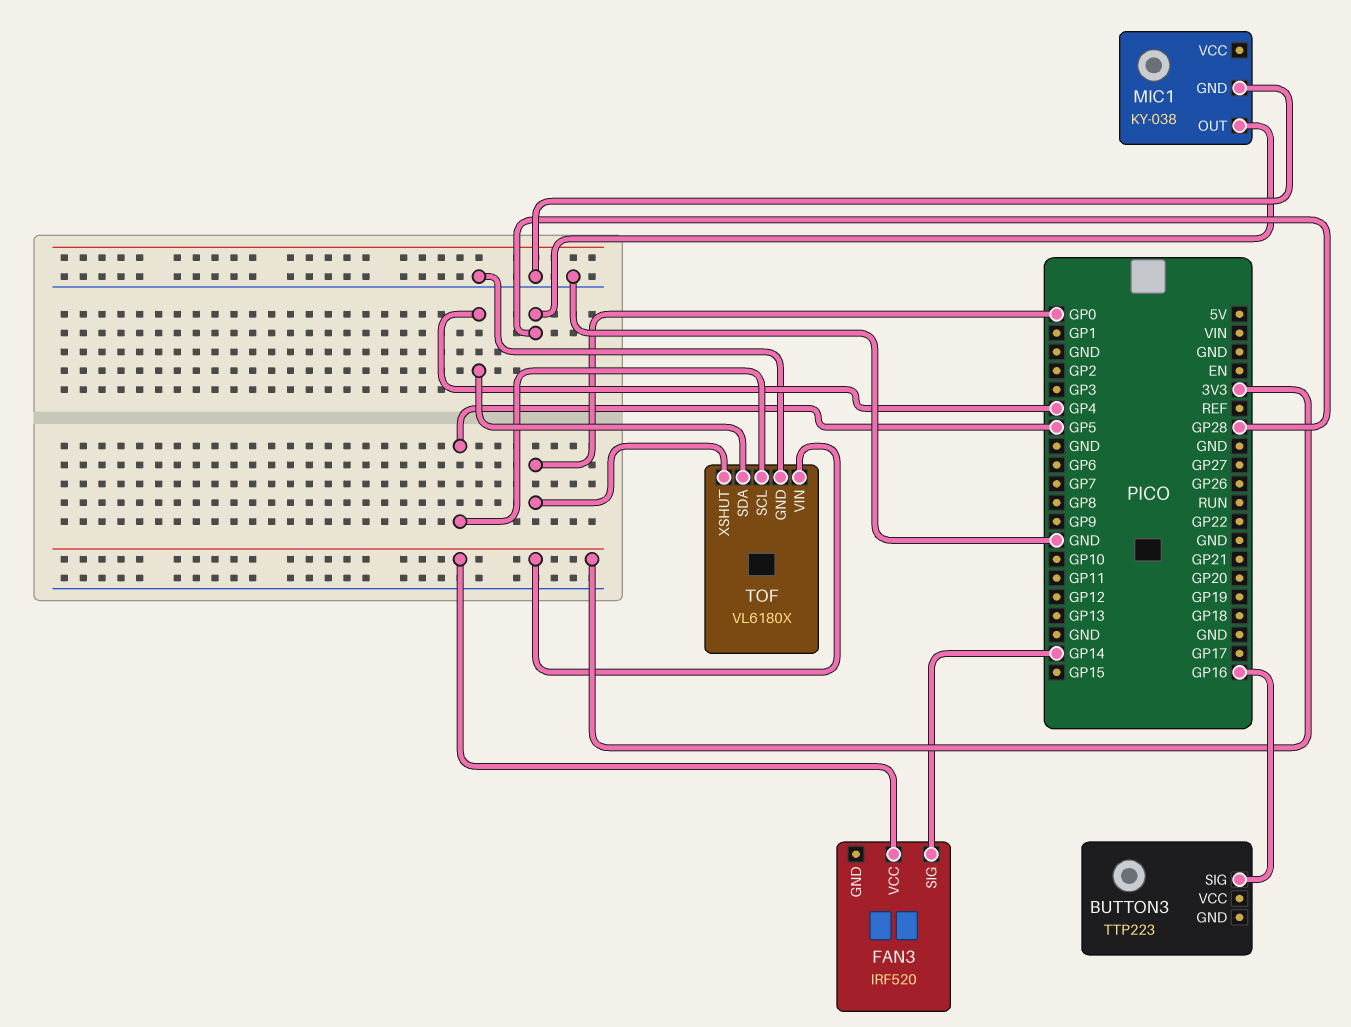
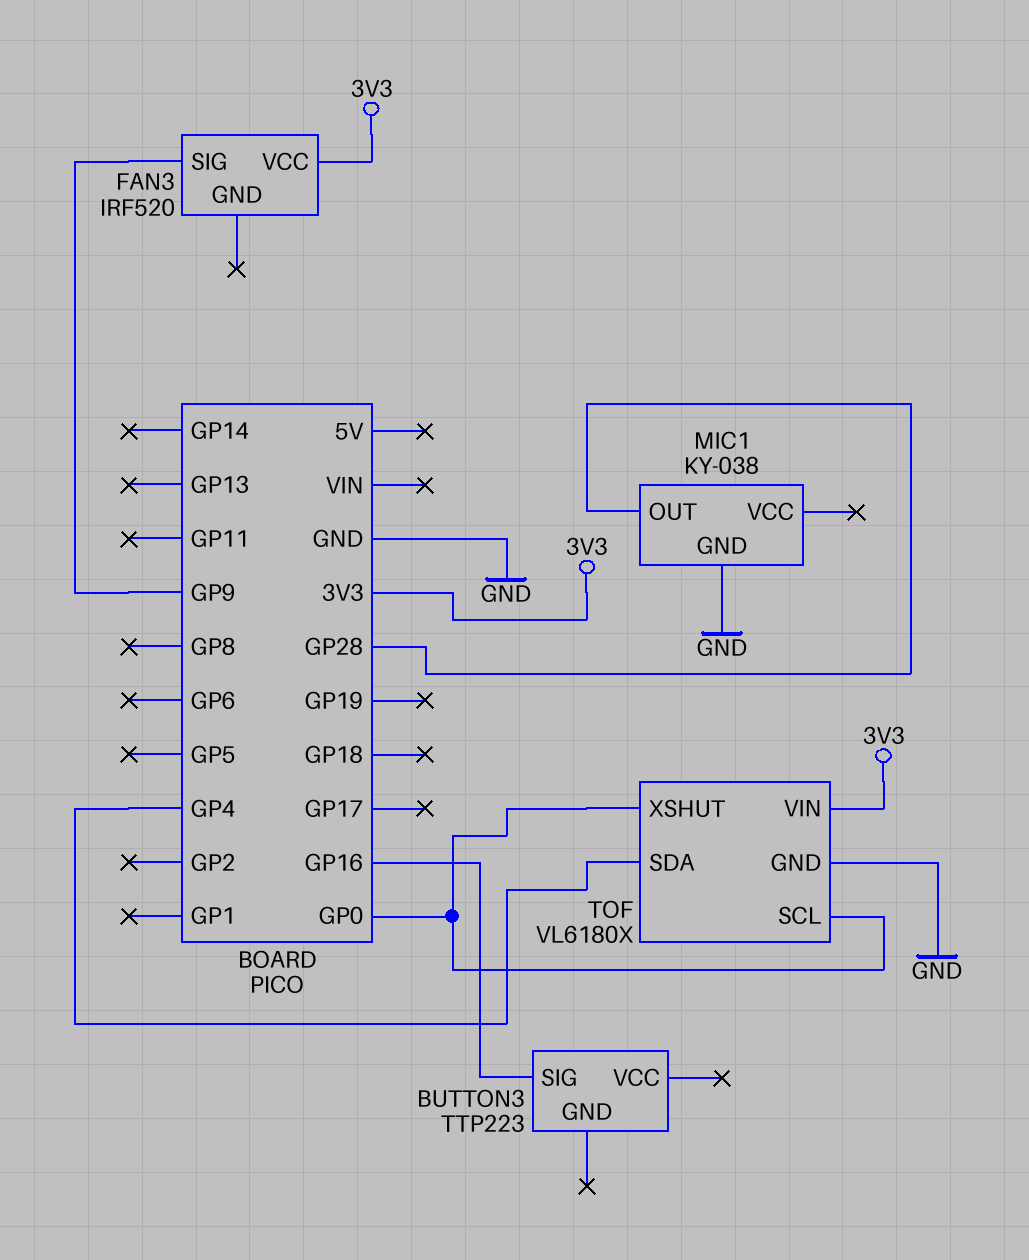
FAN3 pin SIG: GP14 -> GP9
TOF pin SCL: GP5 -> GP0

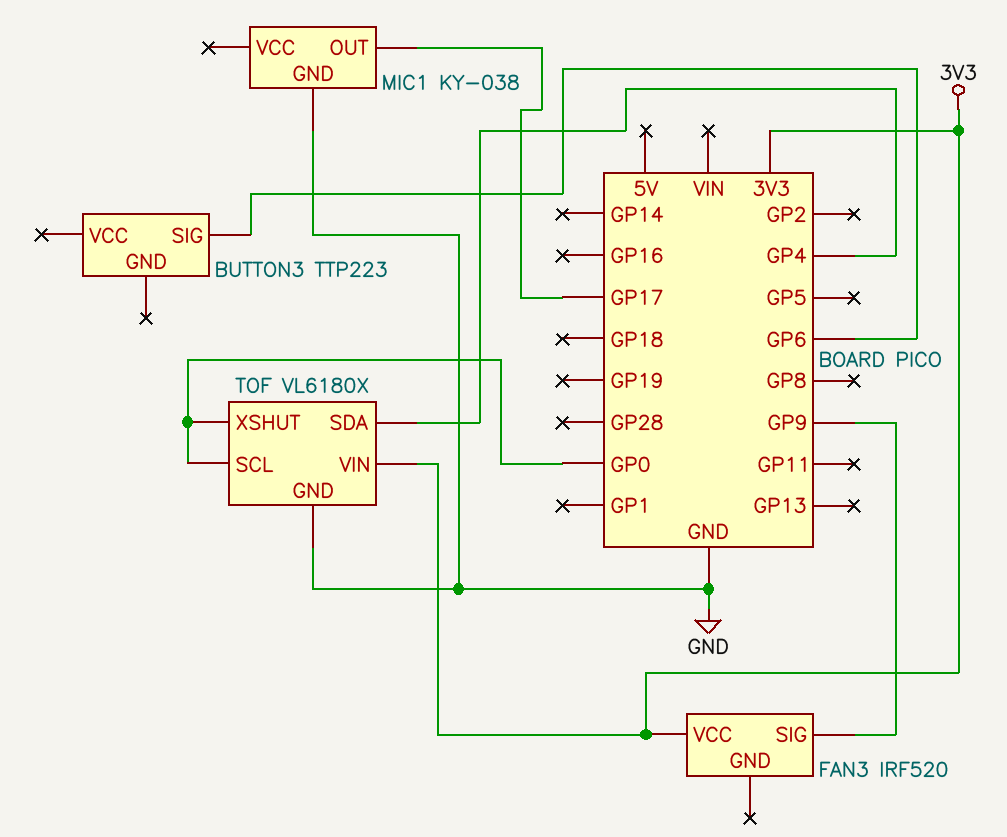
BUTTON3 pin SIG: GP16 -> GP6
MIC1 pin OUT: GP28 -> GP17

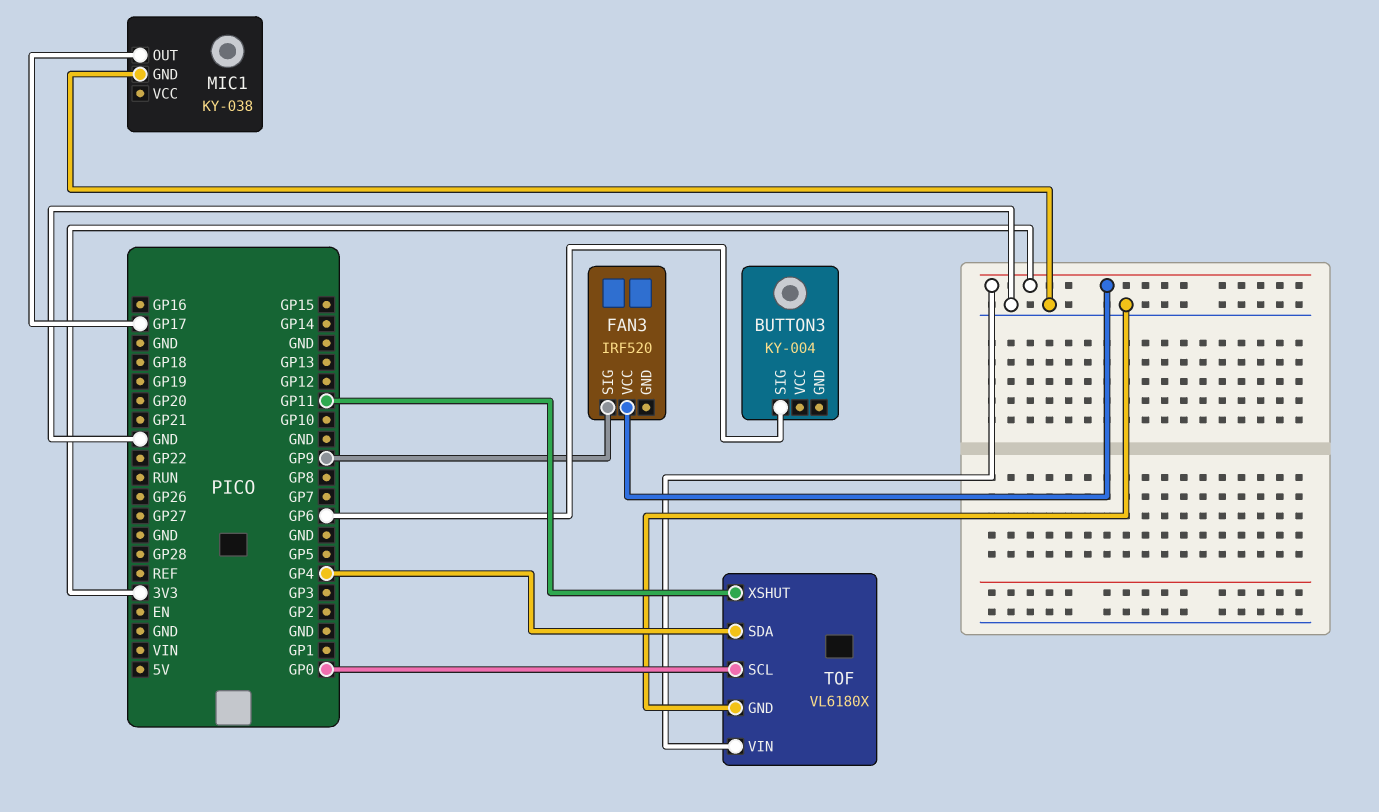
BUTTON3: TTP223 -> KY-004
TOF pin XSHUT: GP0 -> GP11

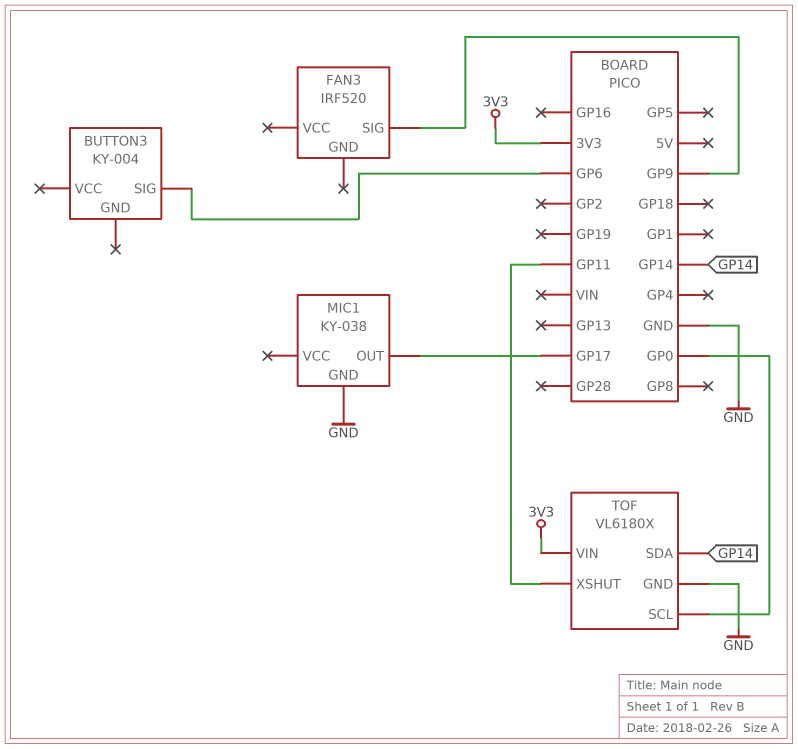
FAN3 pin VCC: 3V3 -> none
TOF pin SDA: GP4 -> GP14

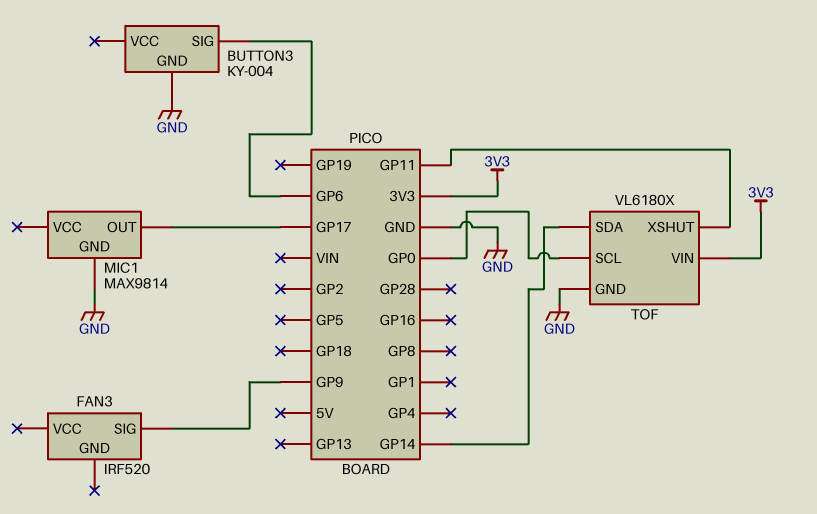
BUTTON3 pin GND: none -> GND
MIC1: KY-038 -> MAX9814

